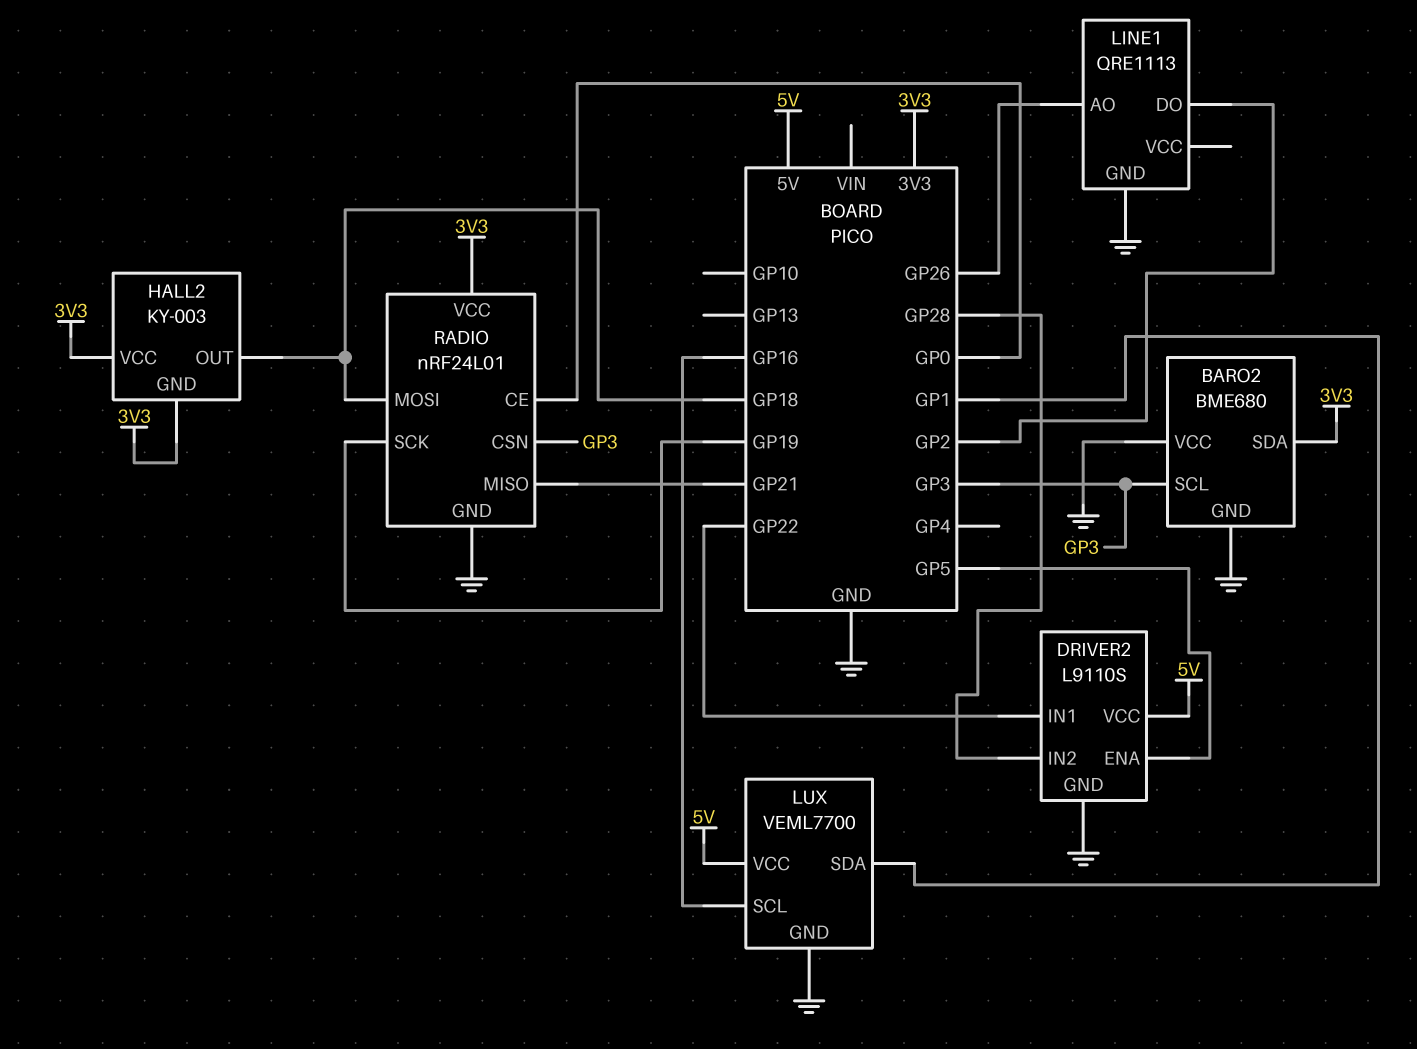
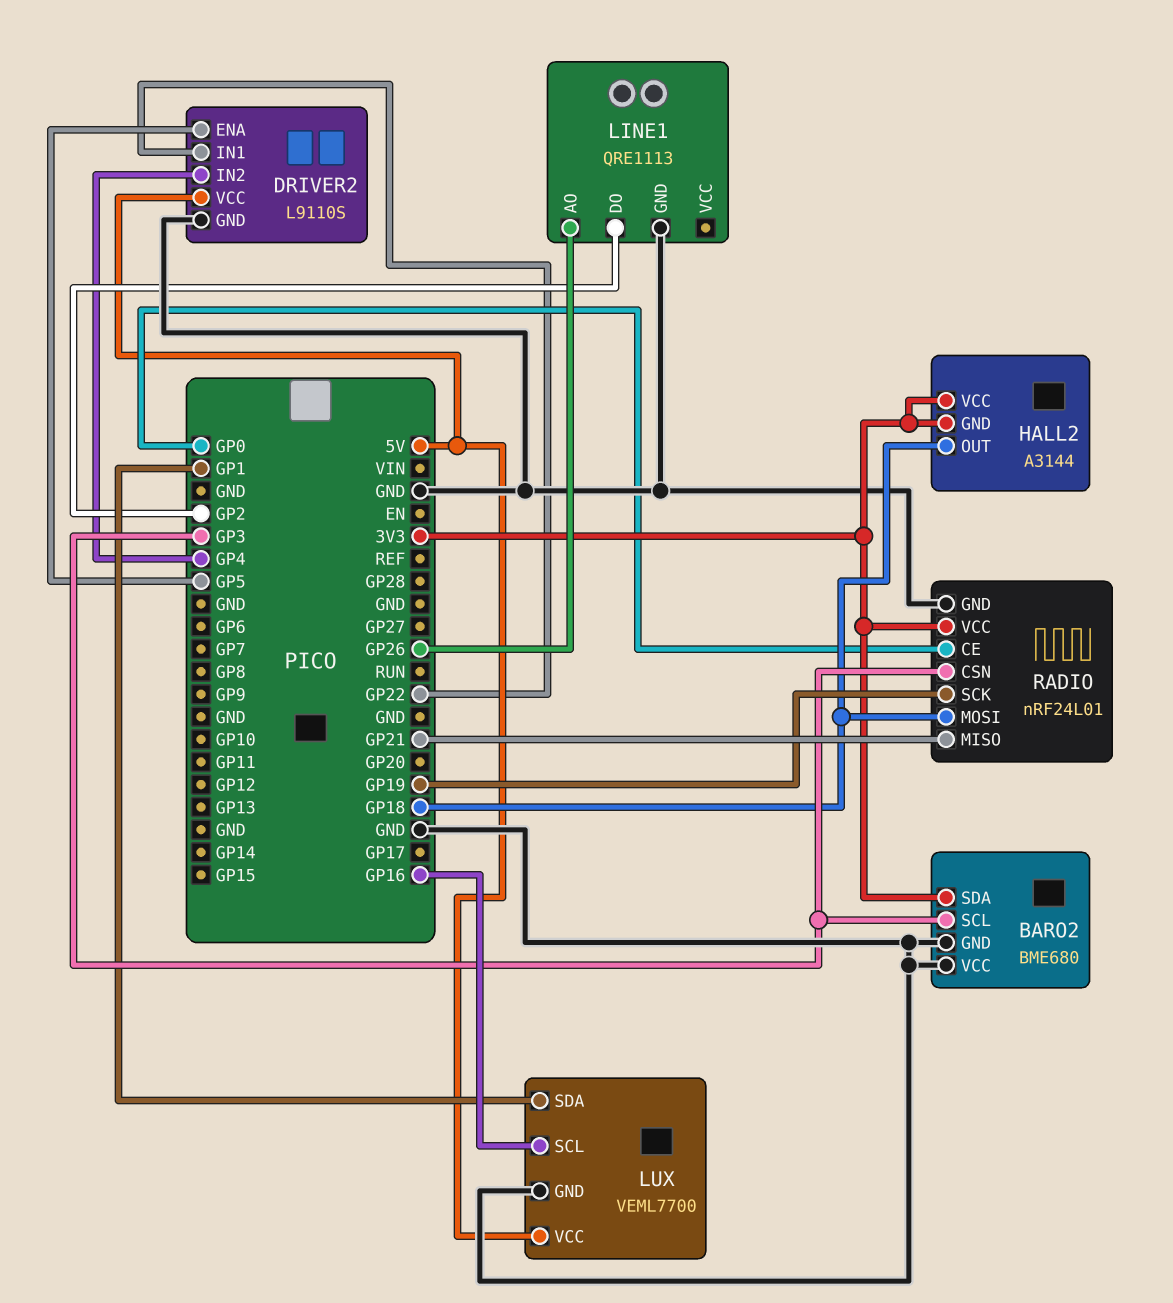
DRIVER2 pin IN2: GP28 -> GP4
HALL2: KY-003 -> A3144

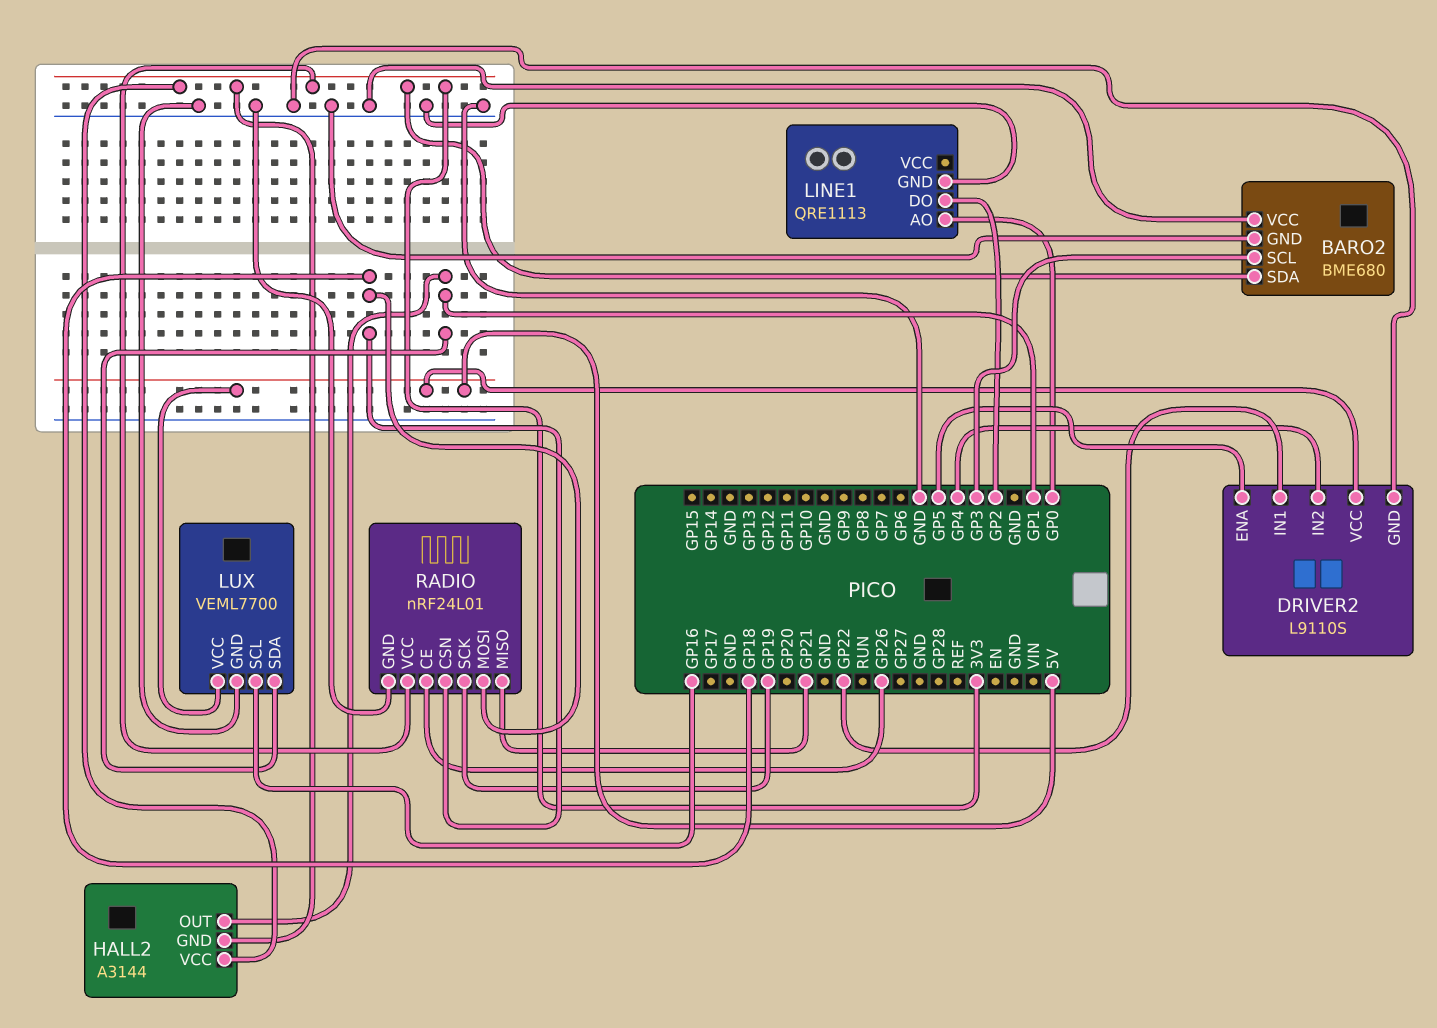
HALL2 pin OUT: GP18 -> GP1
LINE1 pin AO: GP26 -> GP0
RADIO pin CE: GP0 -> GP26
RADIO pin CSN: GP3 -> GP18

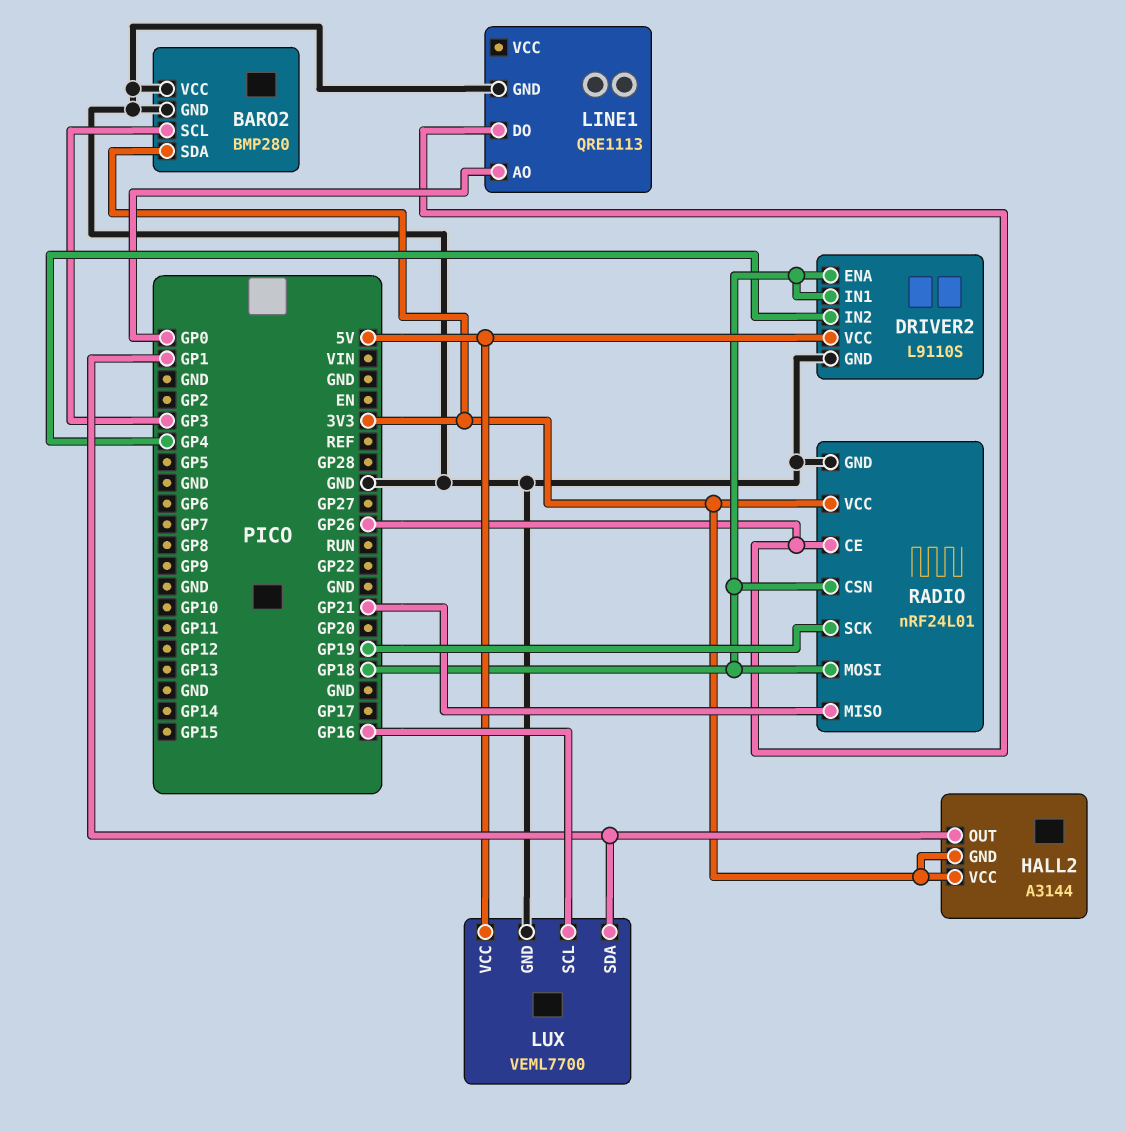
BARO2: BME680 -> BMP280
DRIVER2 pin ENA: GP5 -> GP18
DRIVER2 pin IN1: GP22 -> GP18
LINE1 pin DO: GP2 -> GP26

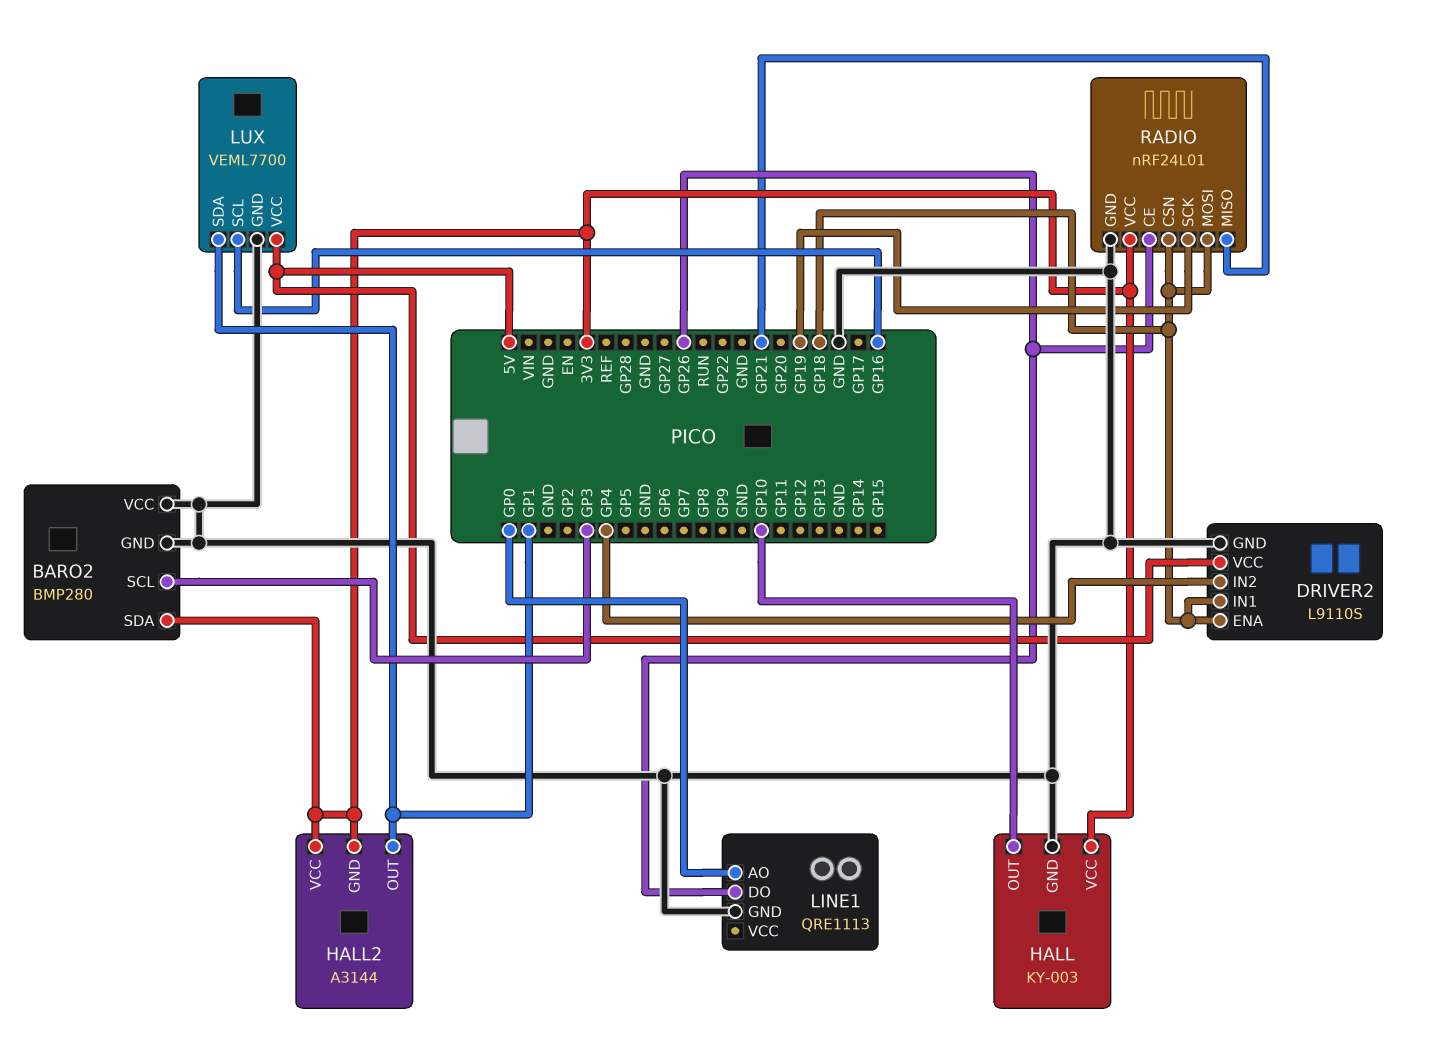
HALL: none -> KY-003
HALL pin GND: none -> GND
HALL pin OUT: none -> GP10
HALL pin VCC: none -> 3V3

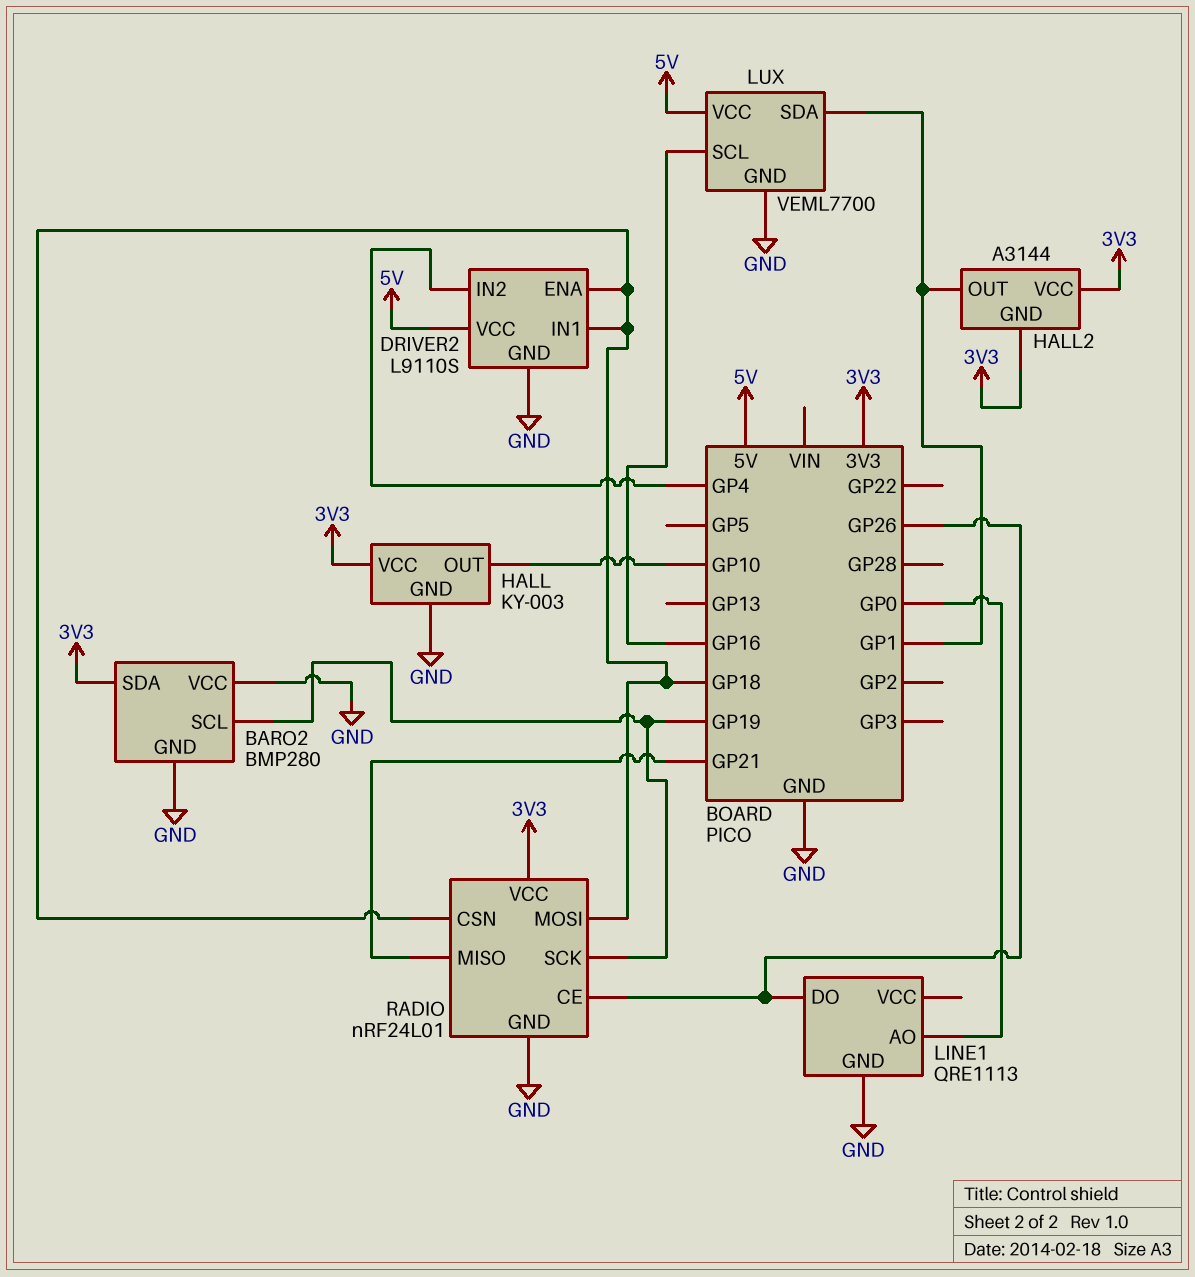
BARO2 pin SCL: GP3 -> GP19

